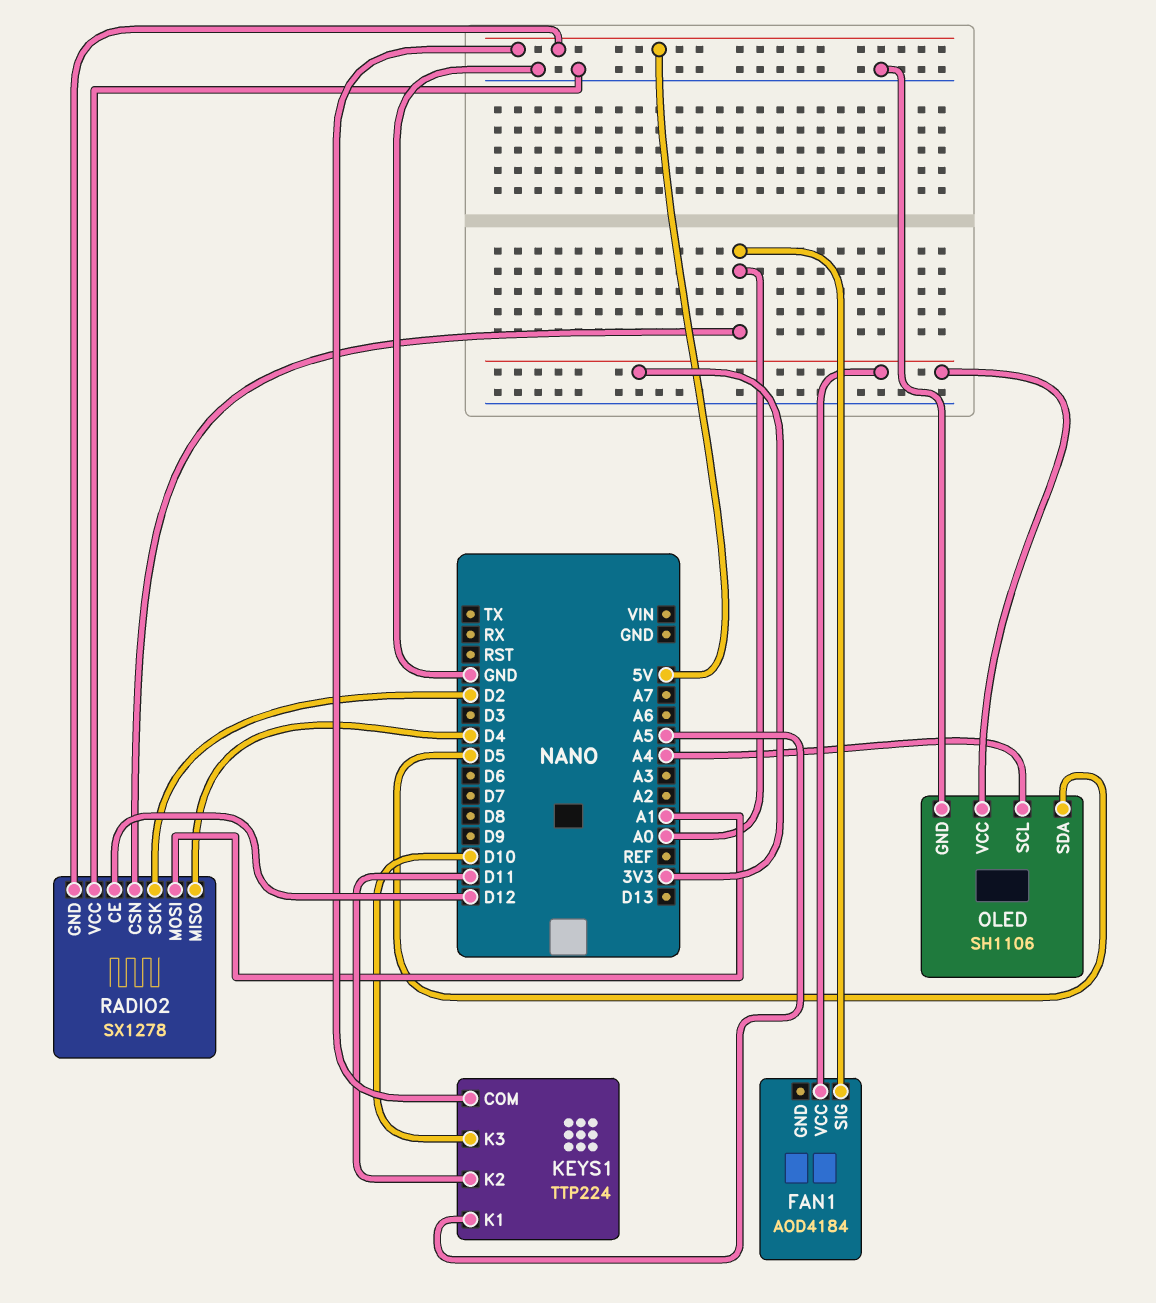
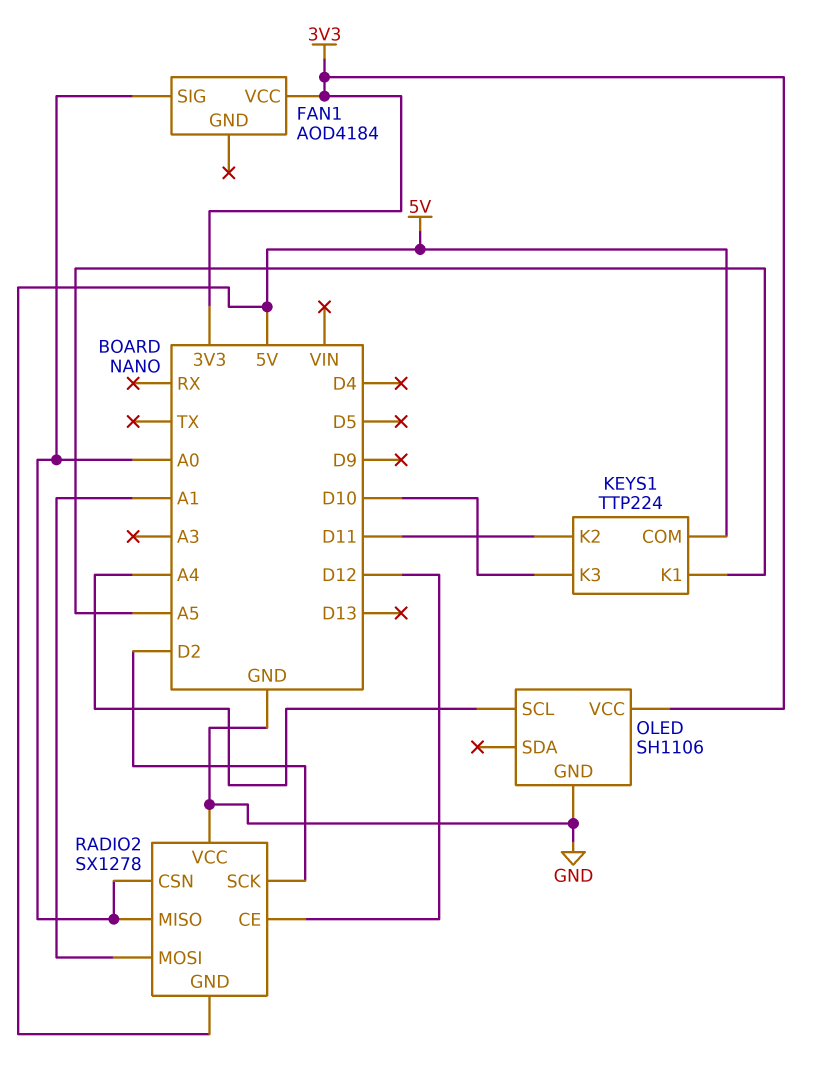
OLED pin SDA: D5 -> none
RADIO2 pin MISO: D4 -> A0

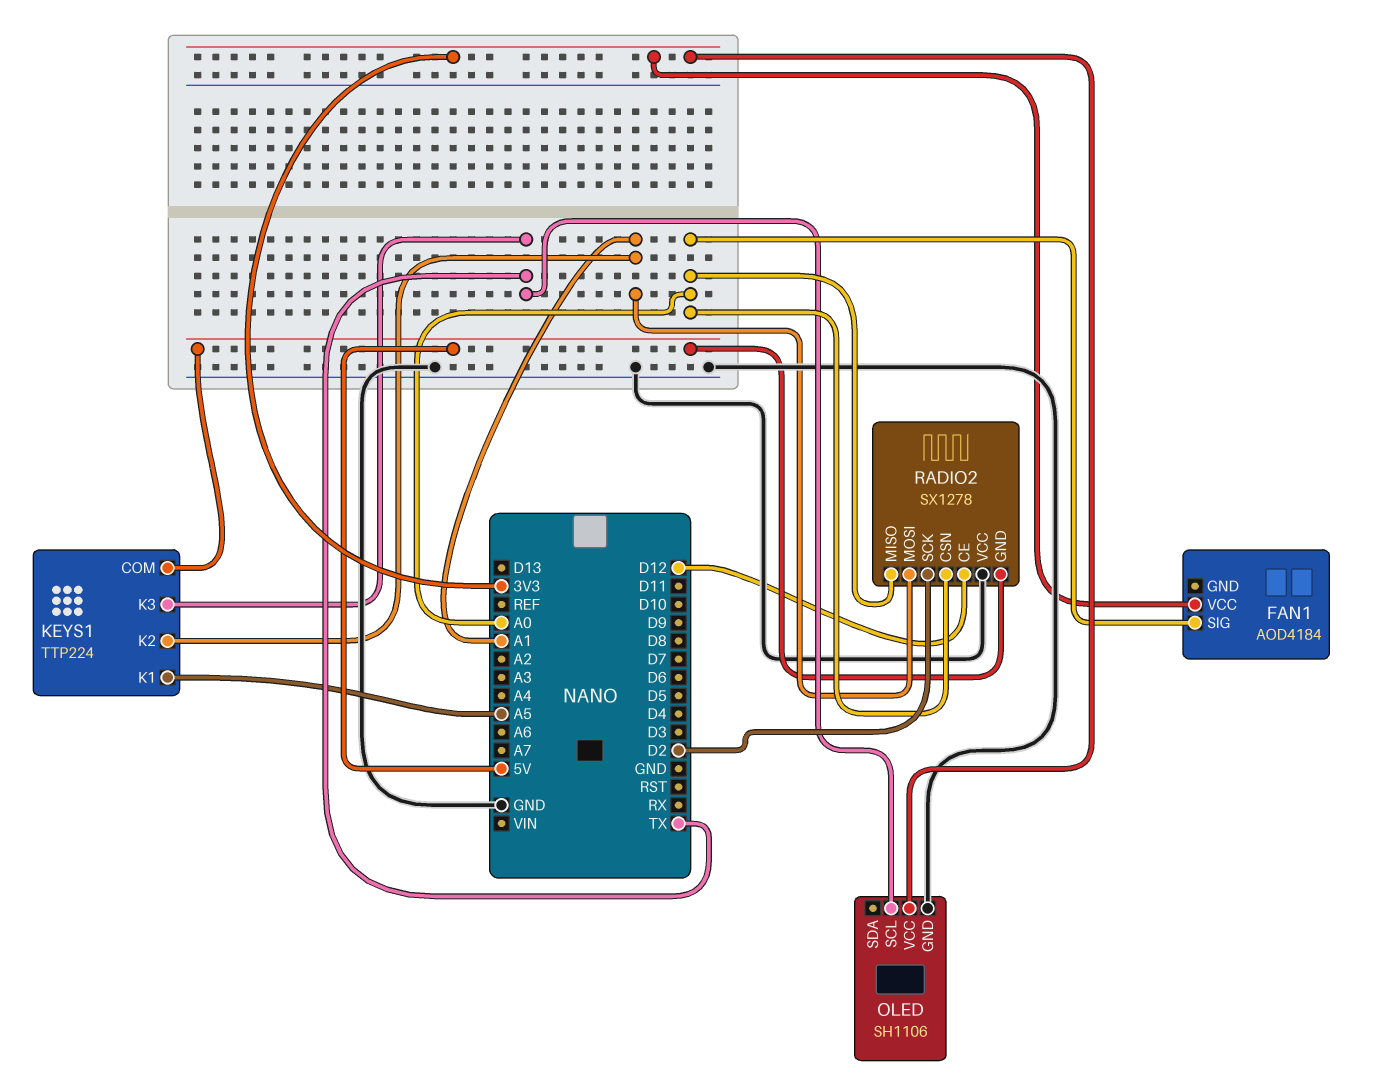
KEYS1 pin K2: D11 -> A1
KEYS1 pin K3: D10 -> TX
OLED pin SCL: A4 -> TX

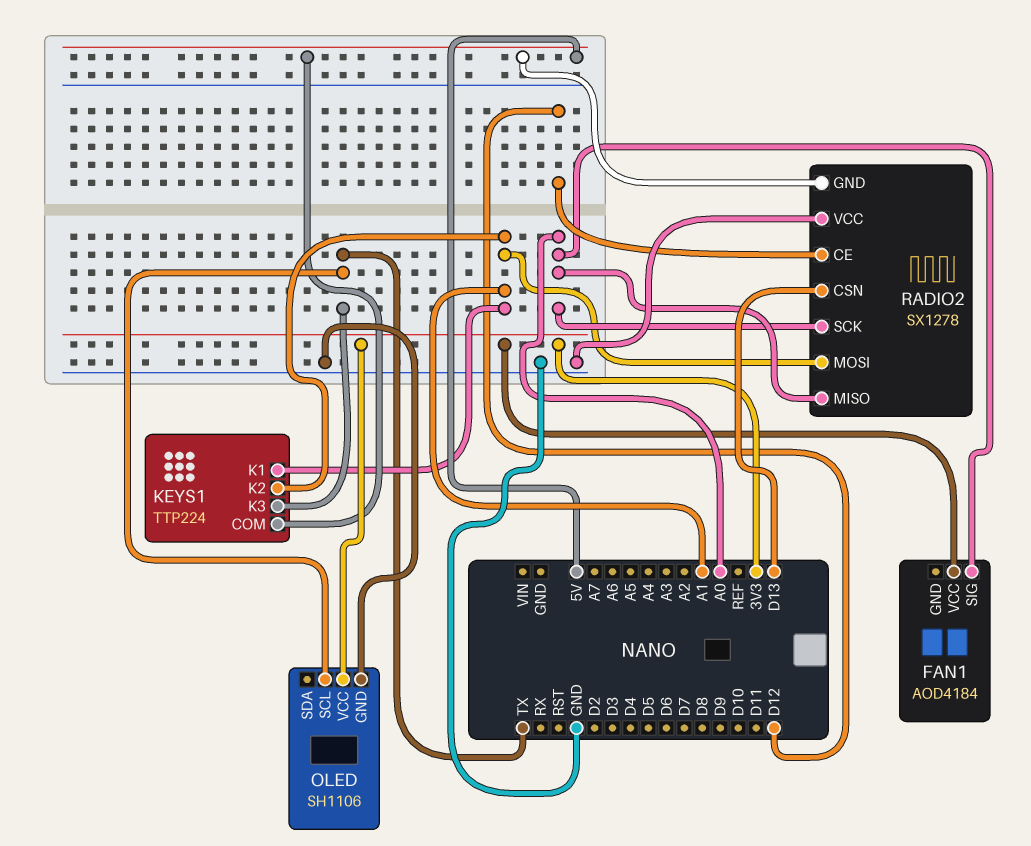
KEYS1 pin K1: A5 -> A1
RADIO2 pin CSN: A0 -> D13
RADIO2 pin SCK: D2 -> A0

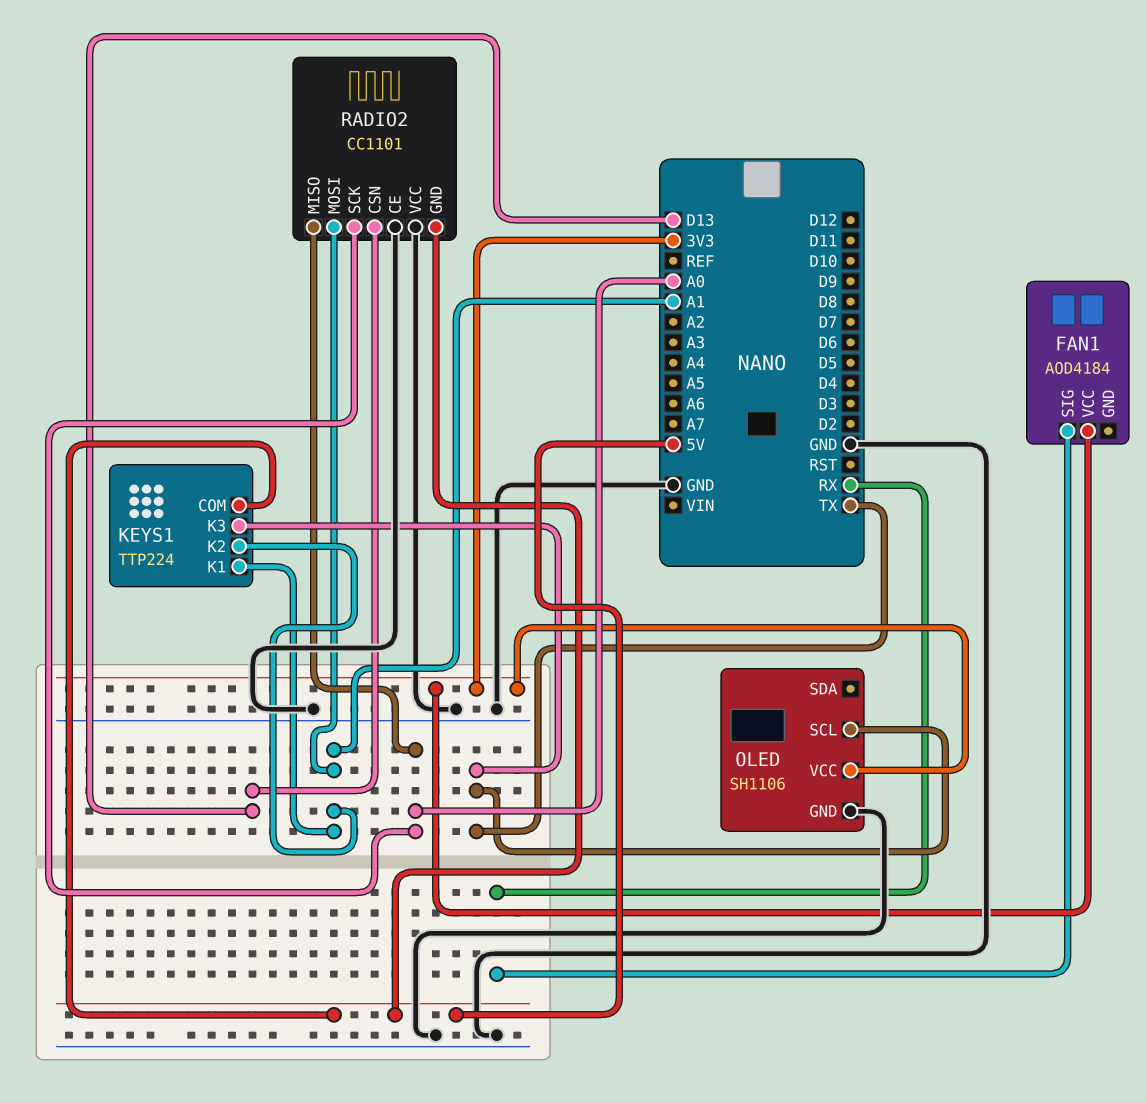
FAN1 pin SIG: A0 -> RX
RADIO2: SX1278 -> CC1101
RADIO2 pin CE: D12 -> GND

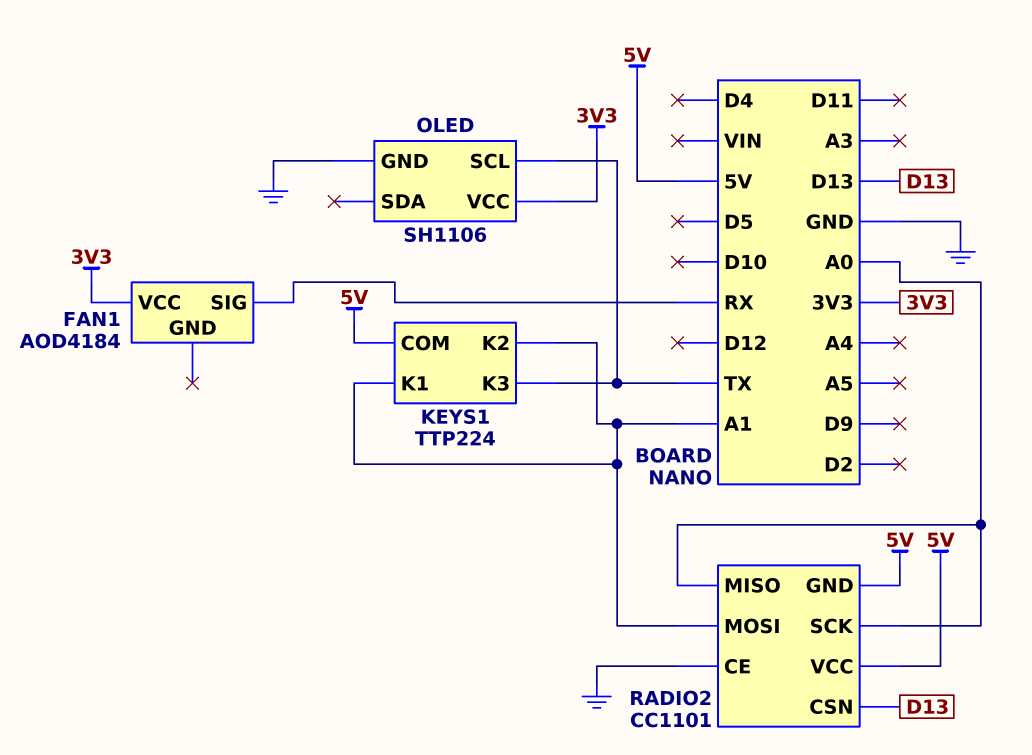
RADIO2 pin VCC: GND -> 5V

